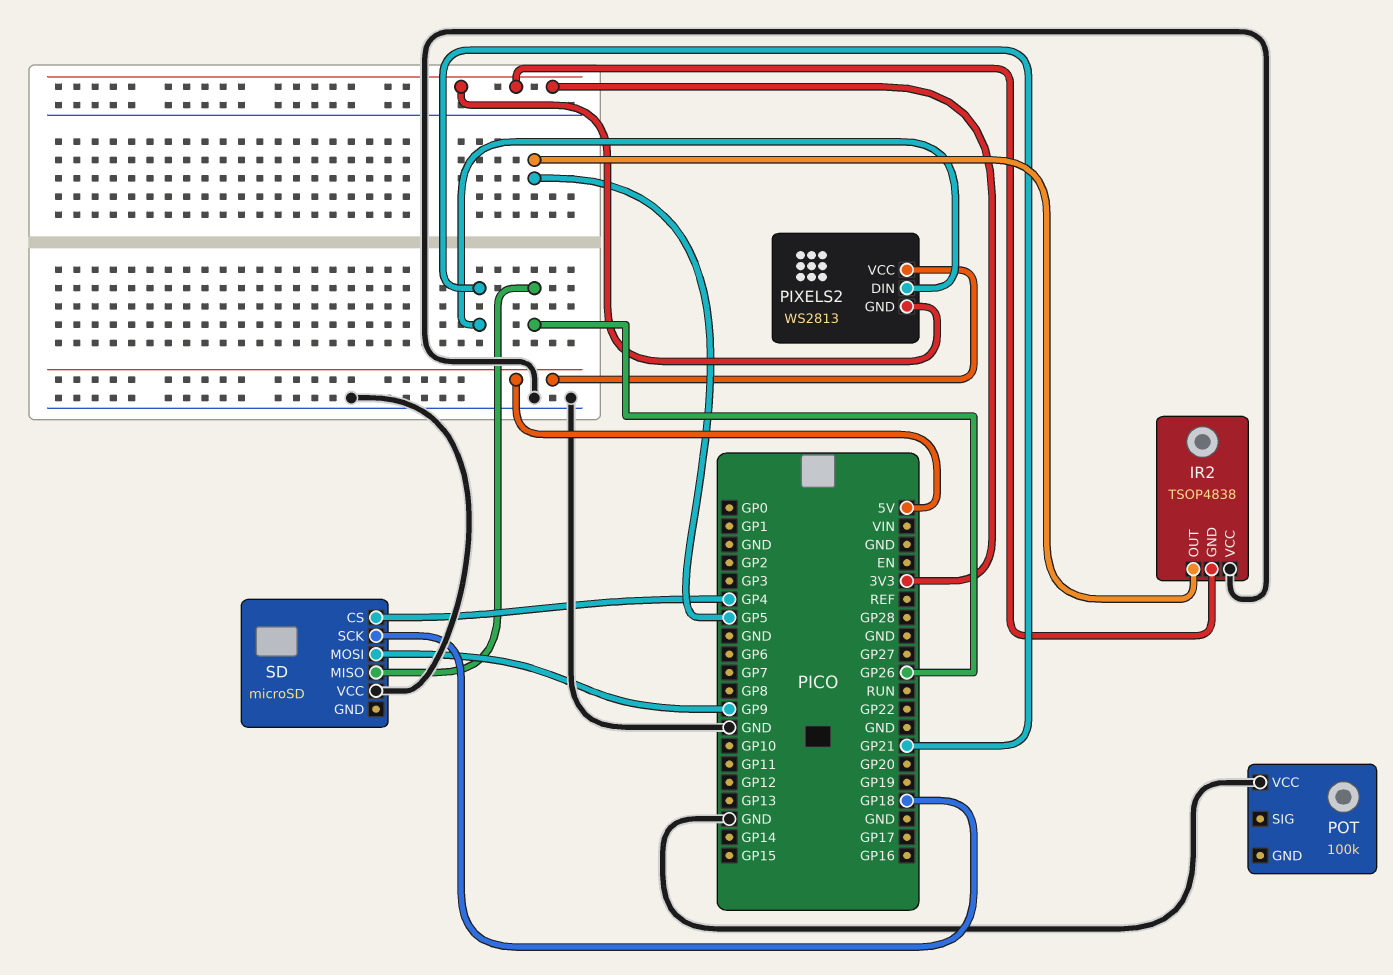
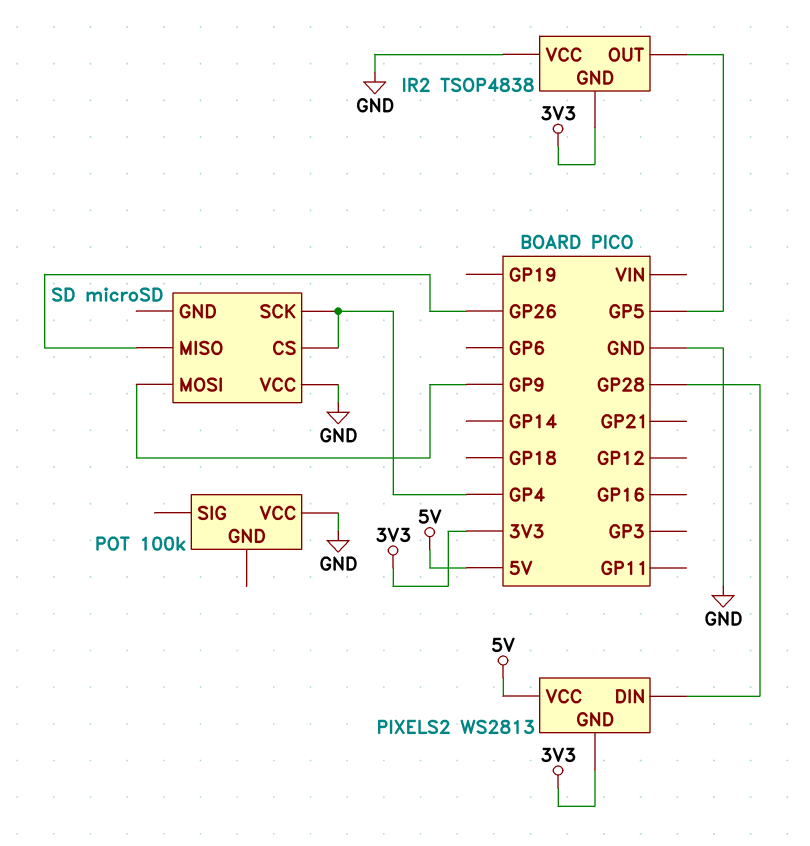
PIXELS2 pin DIN: GP21 -> GP28
SD pin SCK: GP18 -> GP4

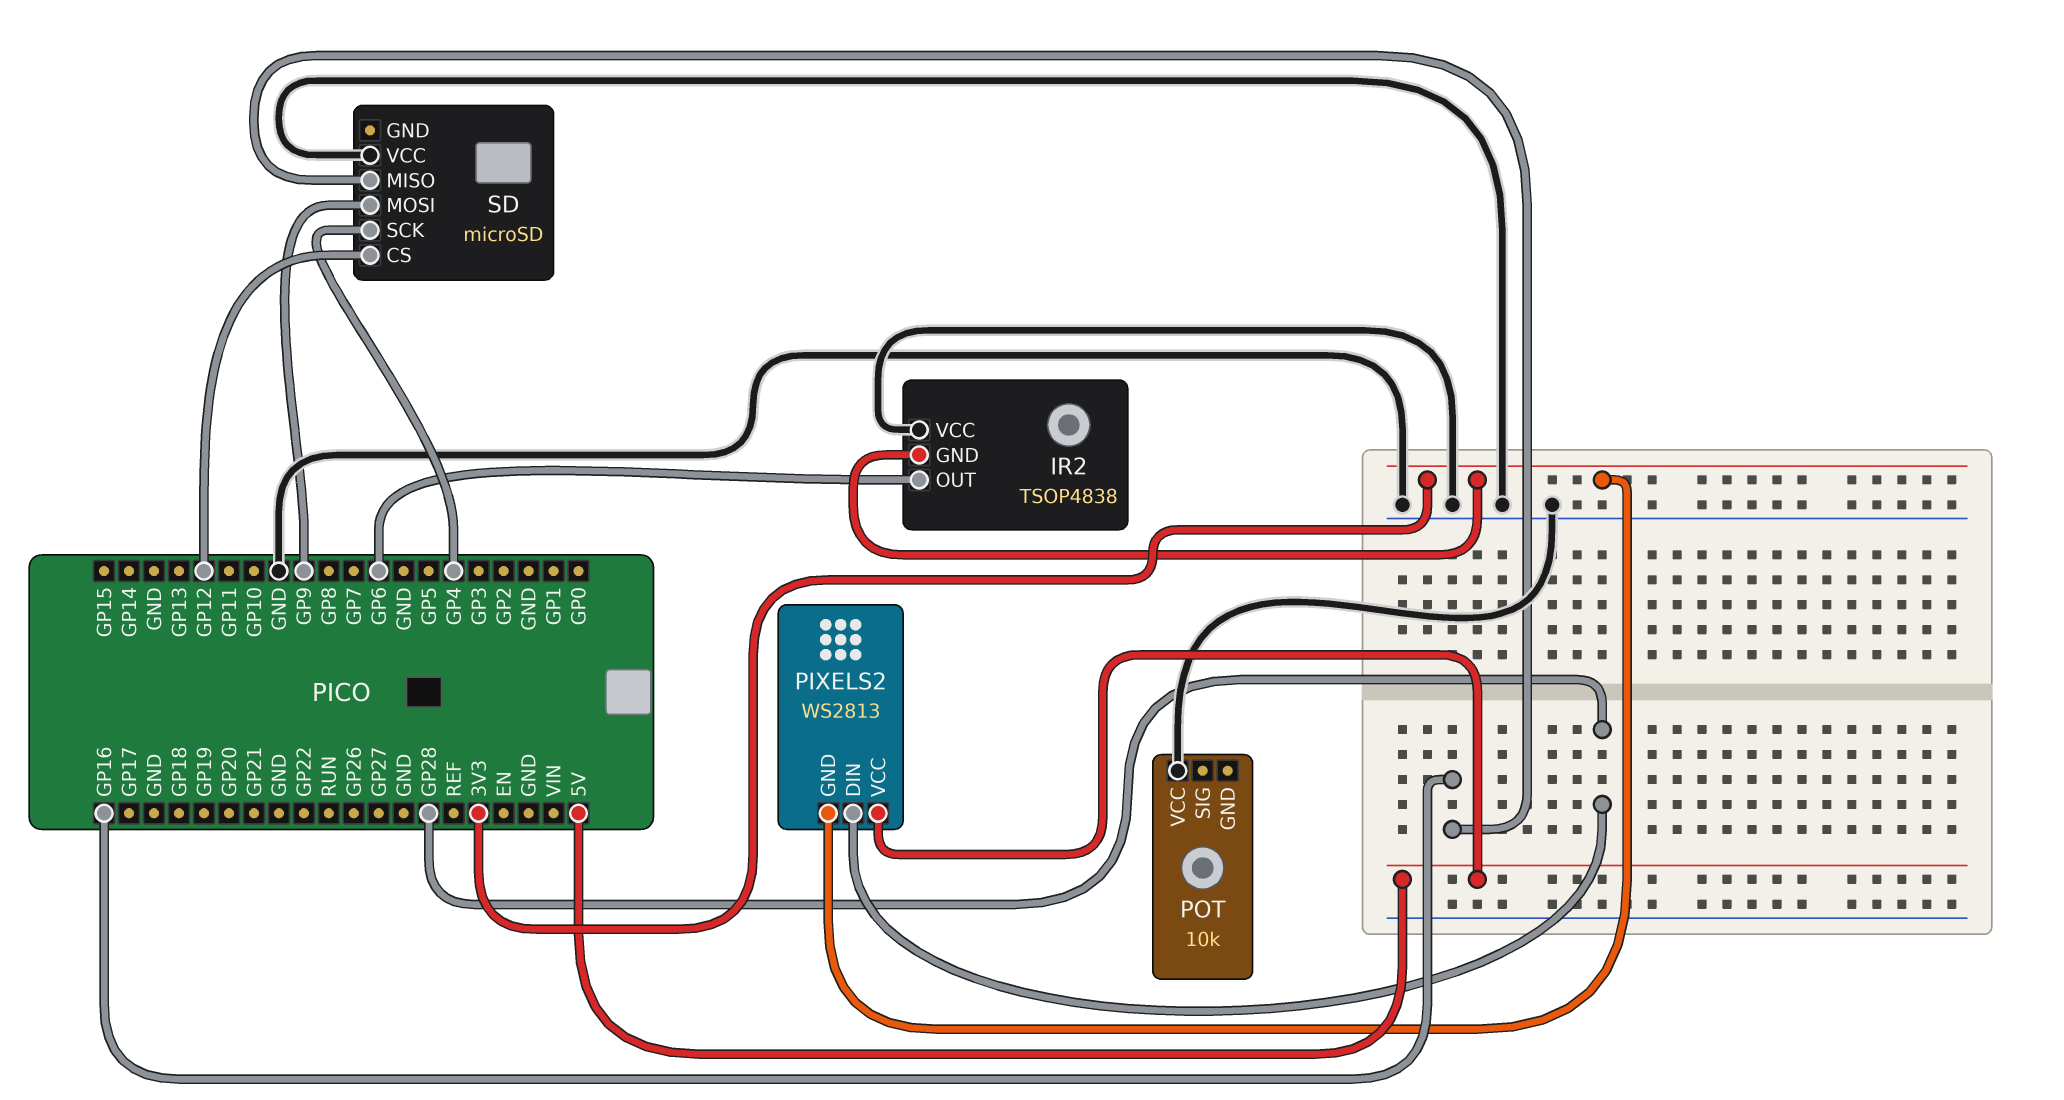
IR2 pin OUT: GP5 -> GP6
POT: 100k -> 10k
SD pin CS: GP4 -> GP12
SD pin MISO: GP26 -> GP16

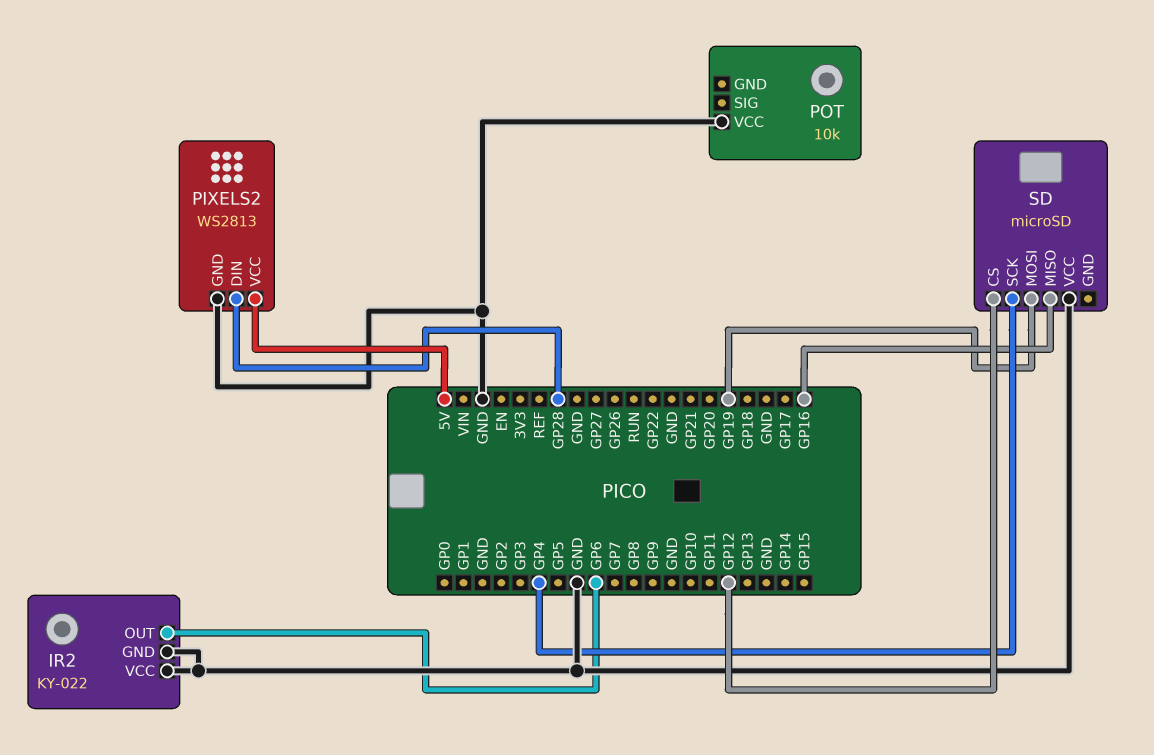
IR2: TSOP4838 -> KY-022
IR2 pin GND: 3V3 -> GND
PIXELS2 pin GND: 3V3 -> GND
SD pin MOSI: GP9 -> GP19

